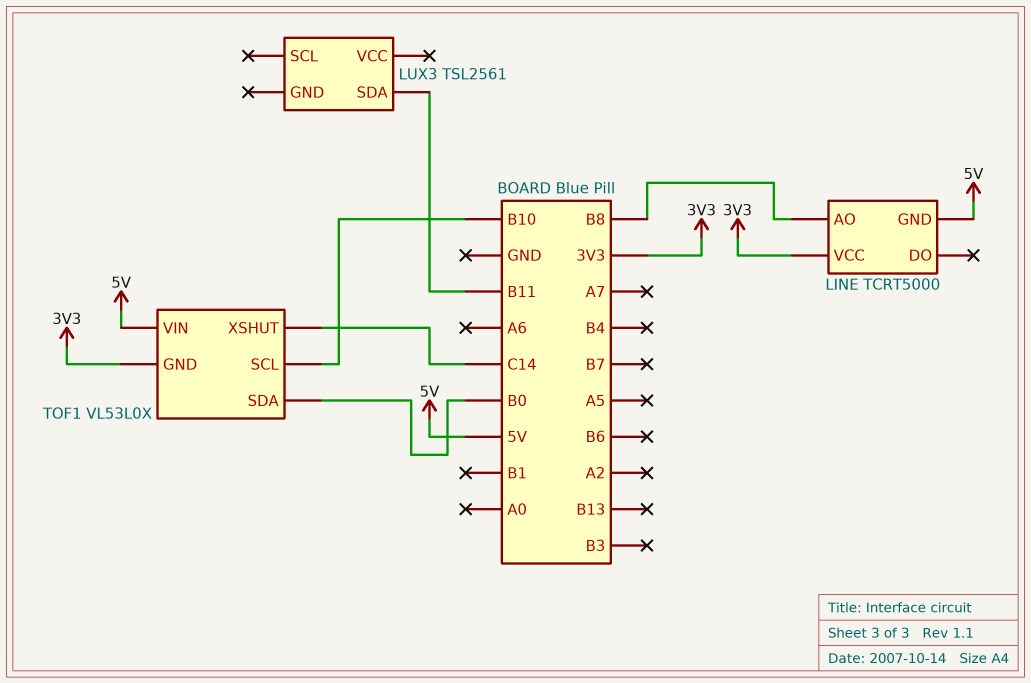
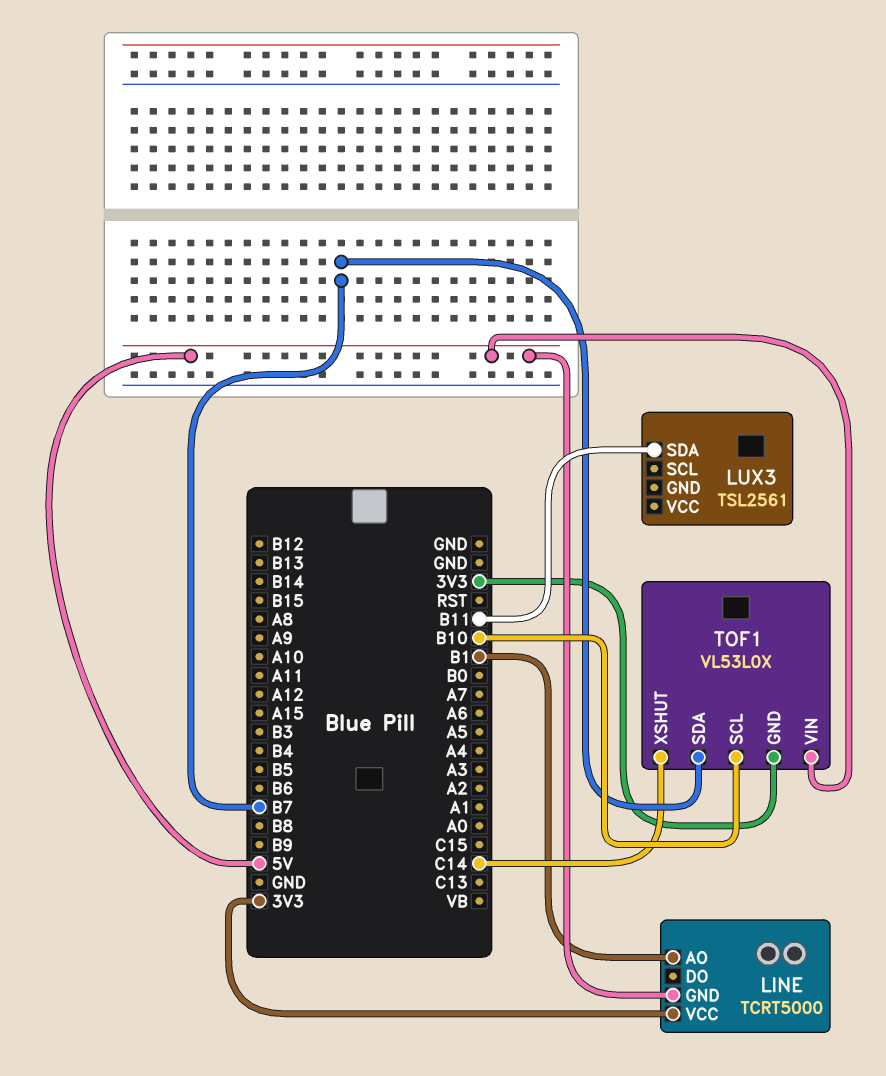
LINE pin AO: B8 -> B1
TOF1 pin SDA: B0 -> B7

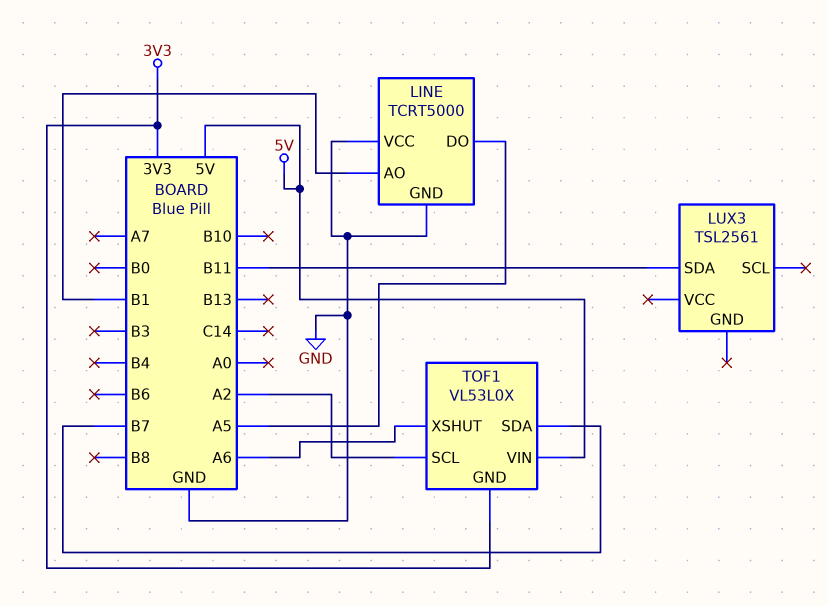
LINE pin DO: none -> A5
LINE pin GND: 5V -> GND
LINE pin VCC: 3V3 -> GND
TOF1 pin SCL: B10 -> A2
TOF1 pin XSHUT: C14 -> A6

